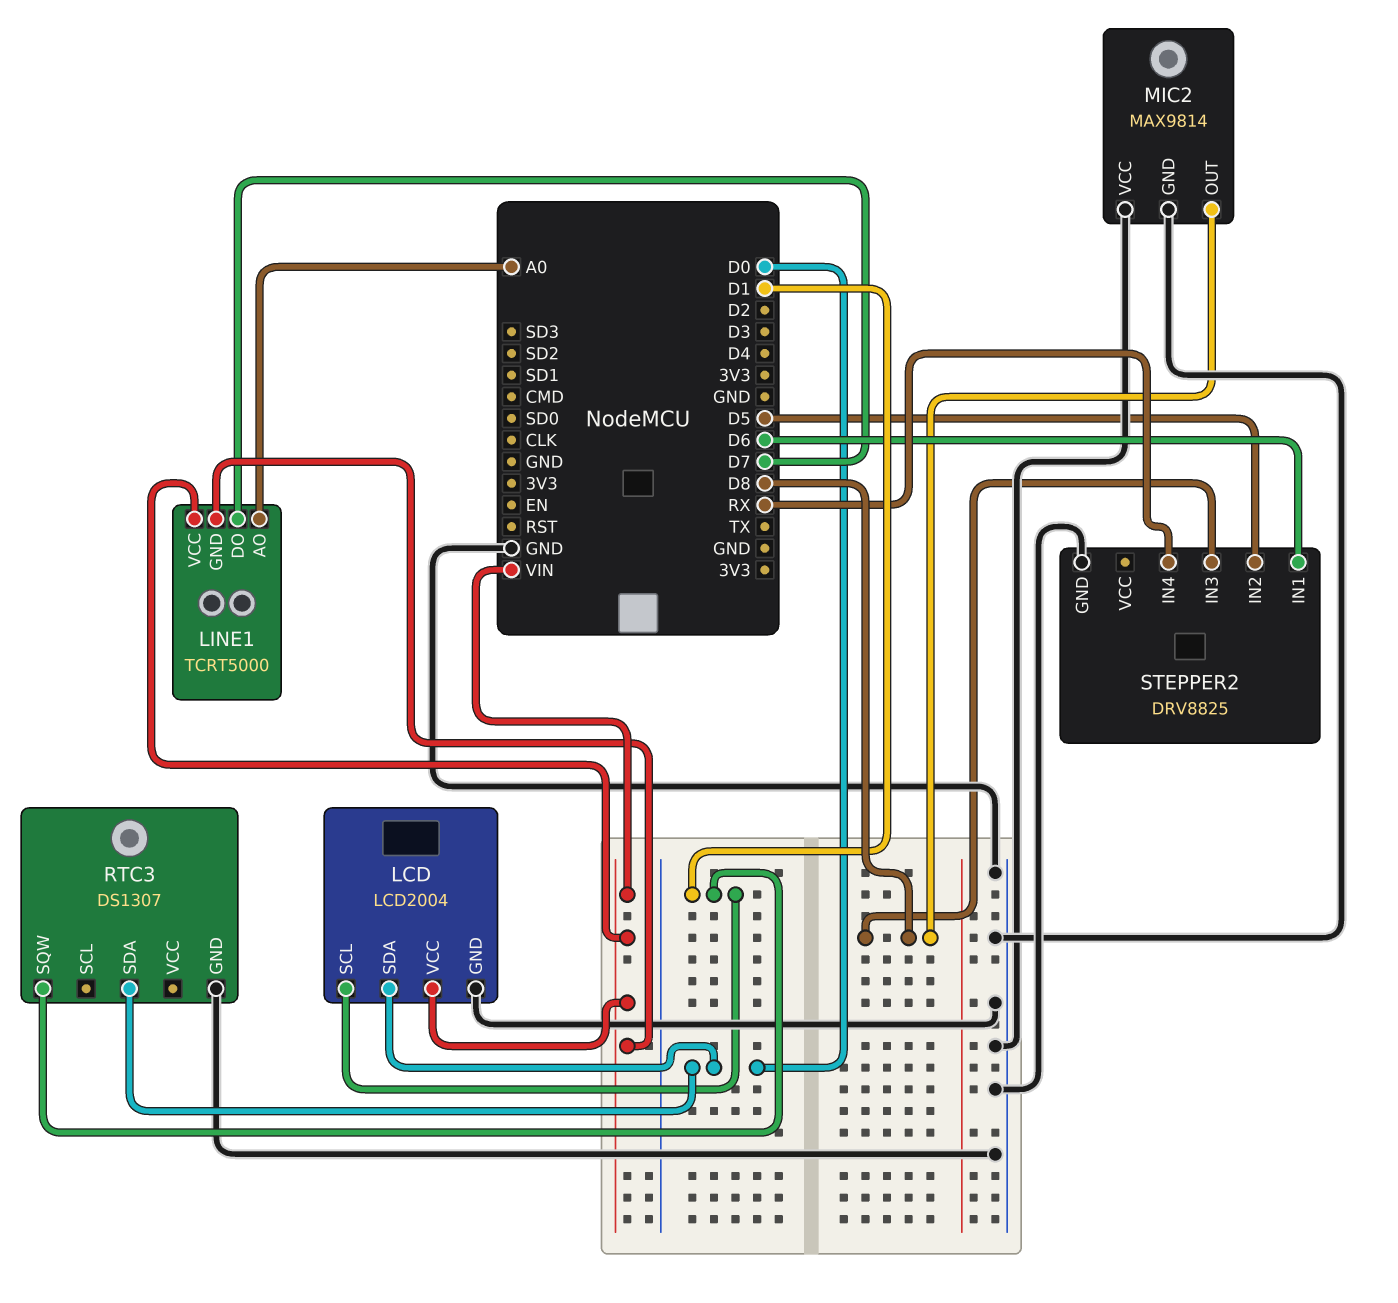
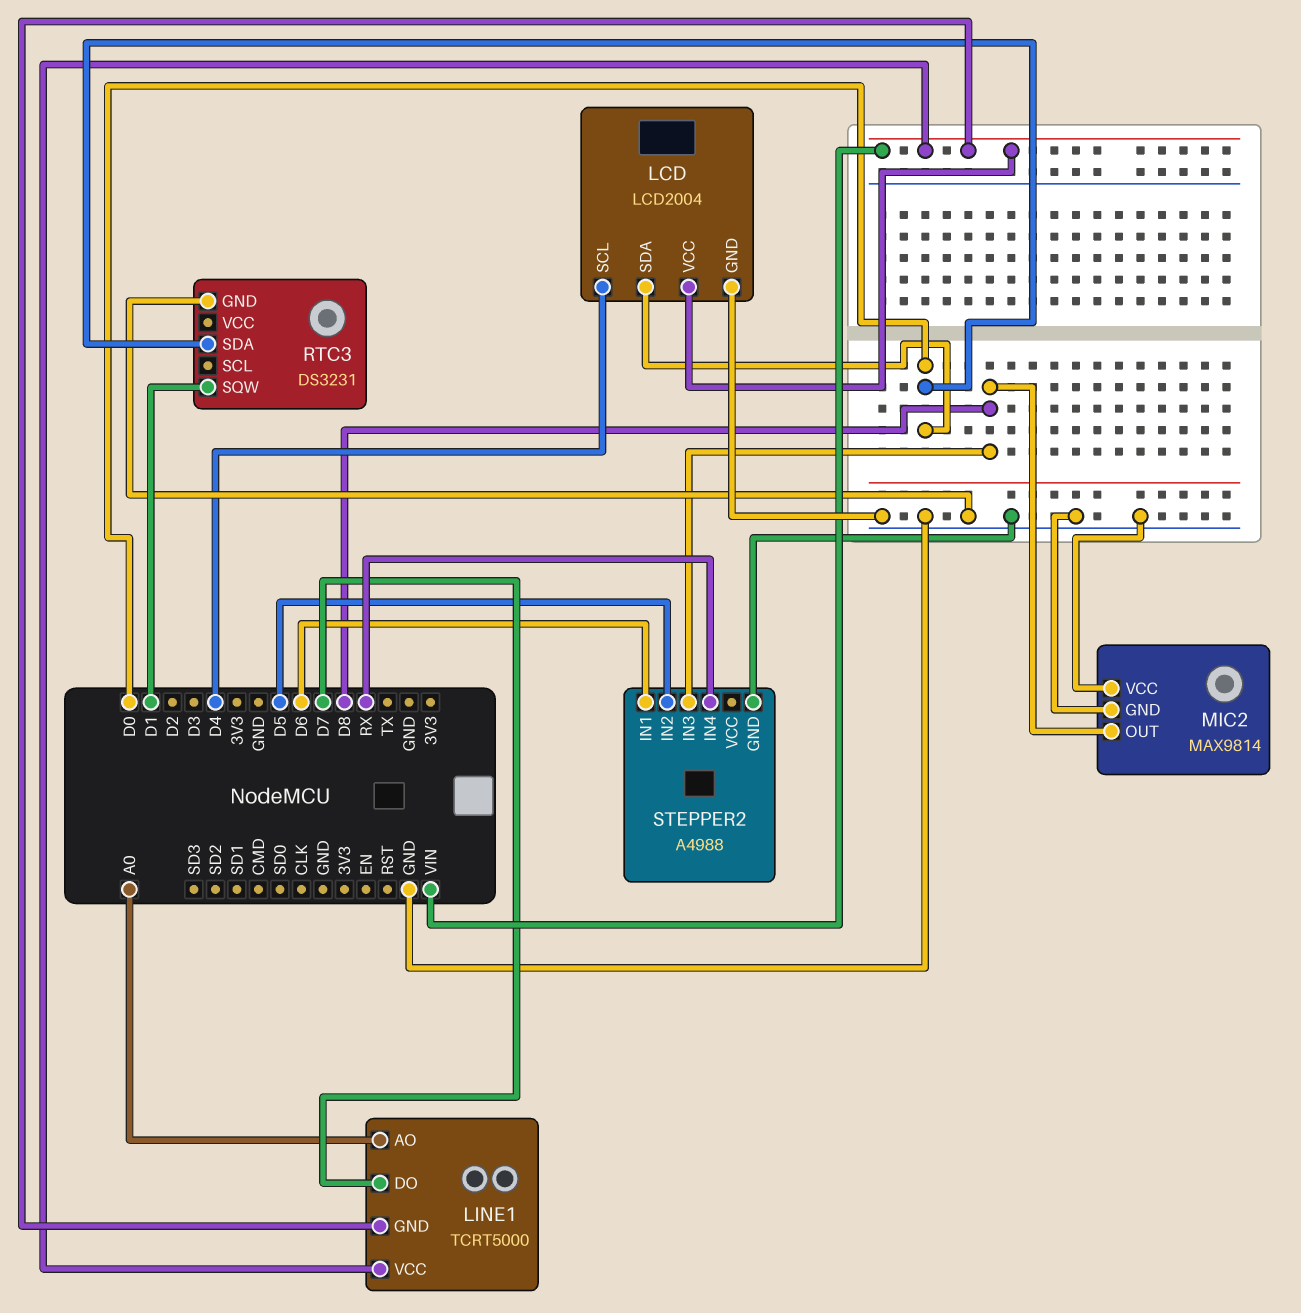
LCD pin SCL: D1 -> D4
RTC3: DS1307 -> DS3231
STEPPER2: DRV8825 -> A4988

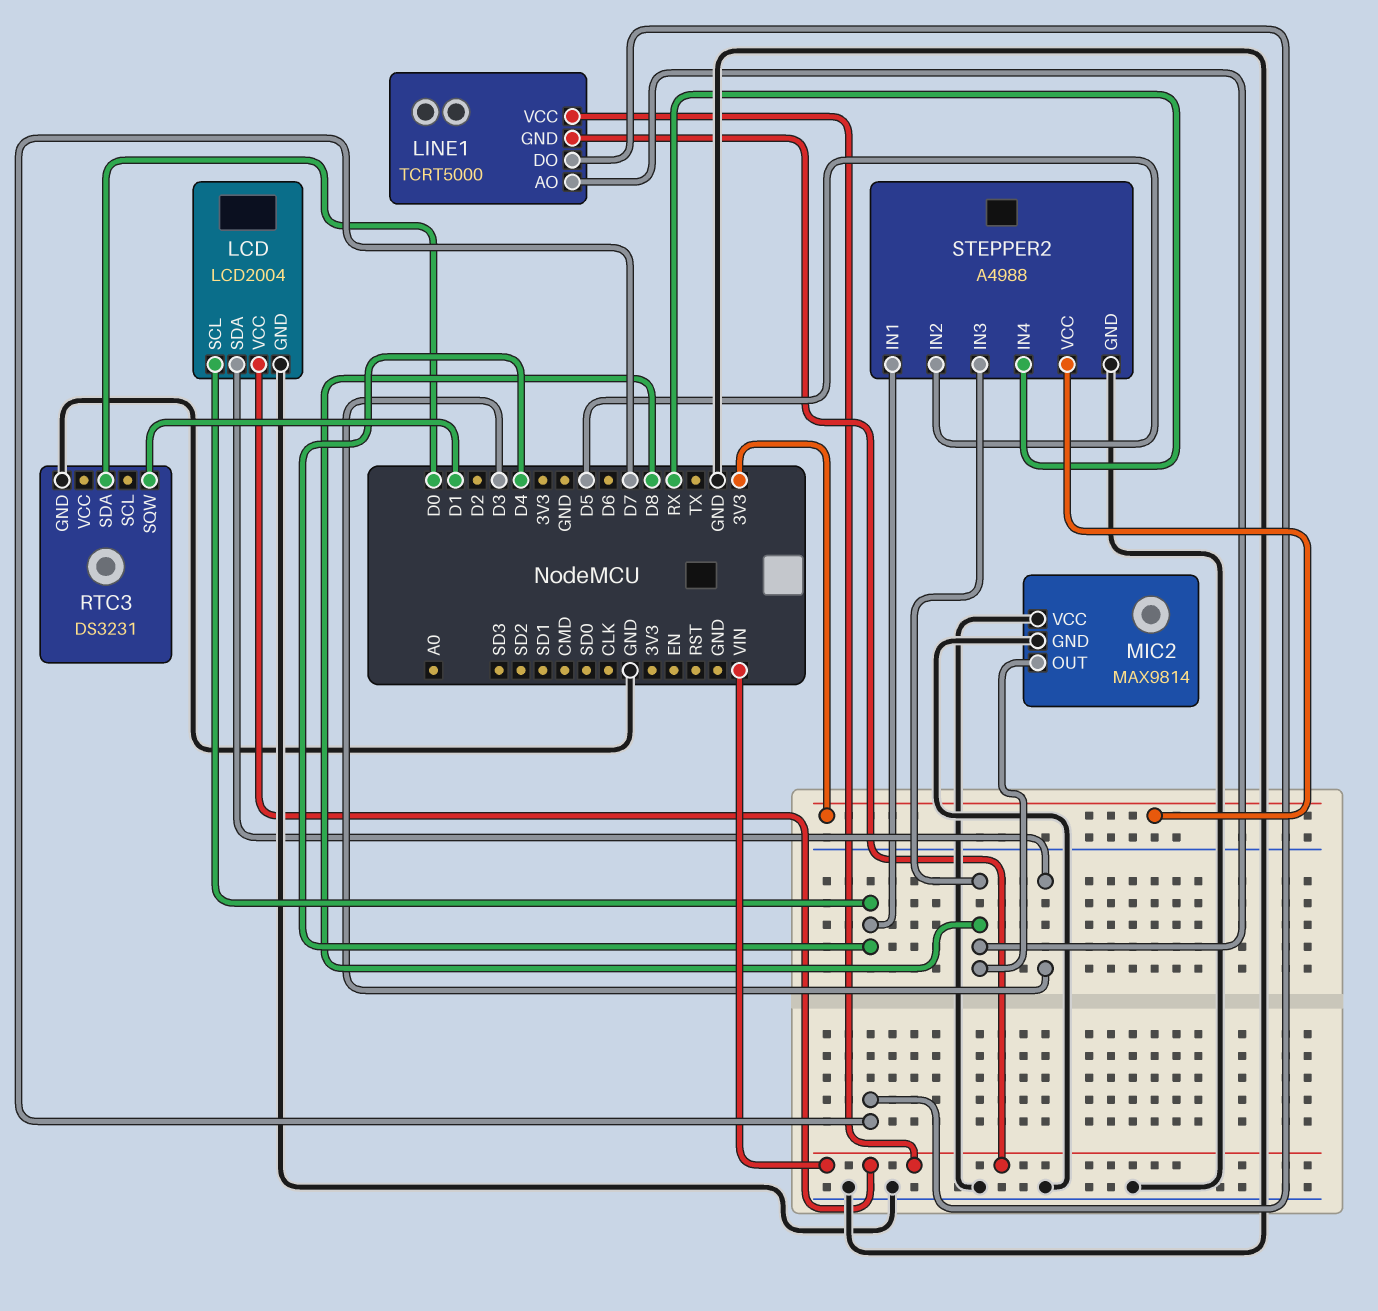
LCD pin SDA: D0 -> D3
LINE1 pin AO: A0 -> D8
STEPPER2 pin IN1: D6 -> D4
STEPPER2 pin VCC: none -> 3V3

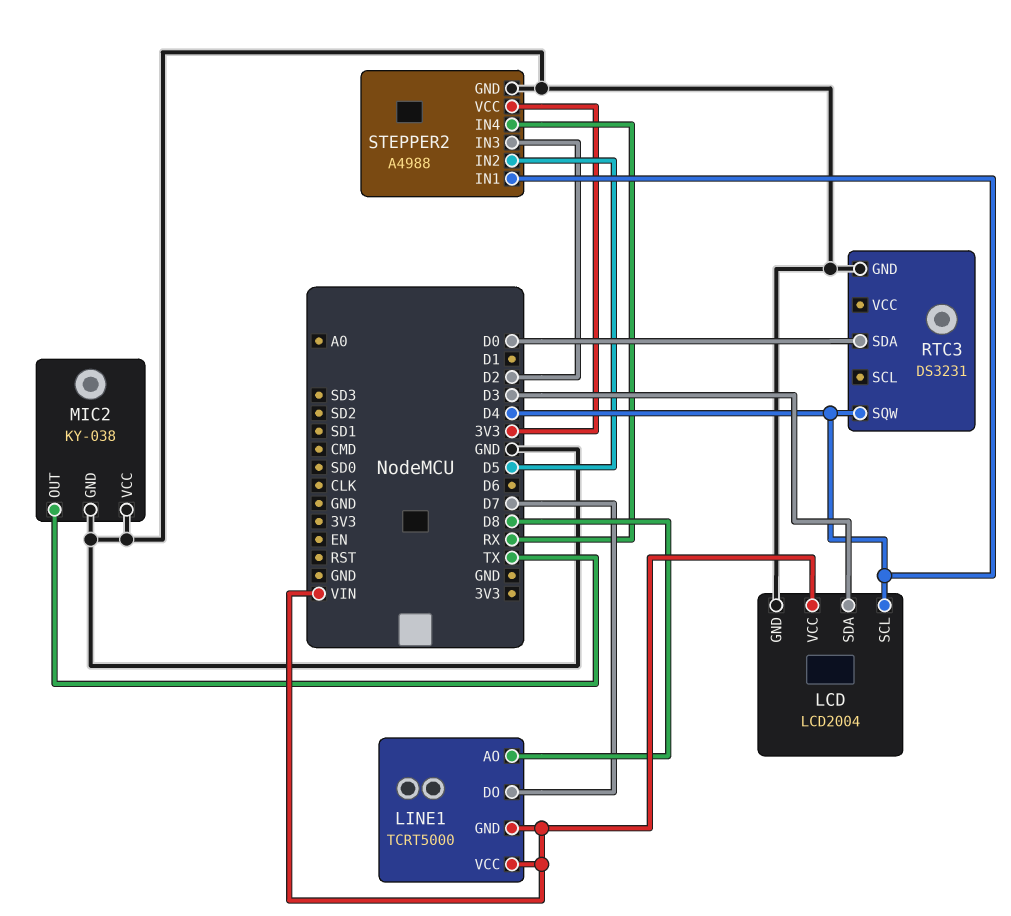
MIC2: MAX9814 -> KY-038
MIC2 pin OUT: D8 -> TX
RTC3 pin SQW: D1 -> D4
STEPPER2 pin IN3: D8 -> D2

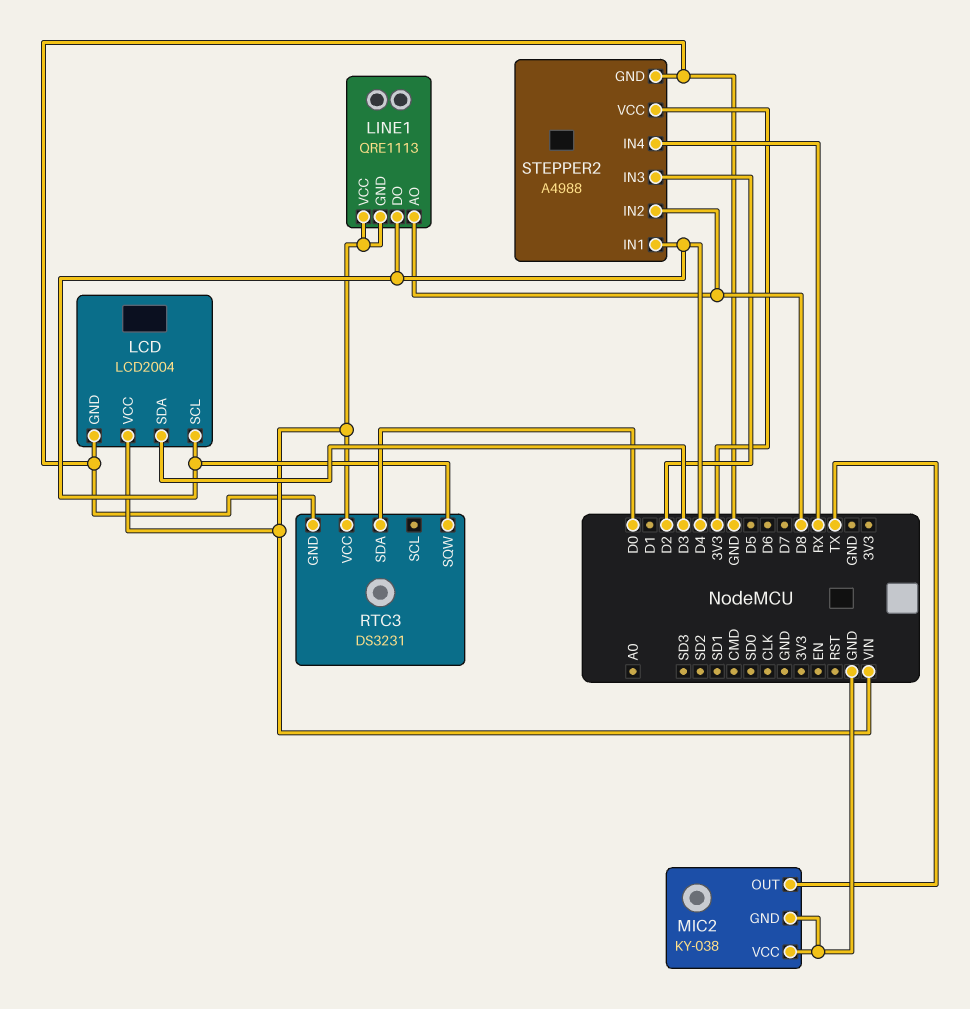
LINE1: TCRT5000 -> QRE1113
LINE1 pin DO: D7 -> D4
RTC3 pin VCC: none -> VIN
STEPPER2 pin IN2: D5 -> D8

